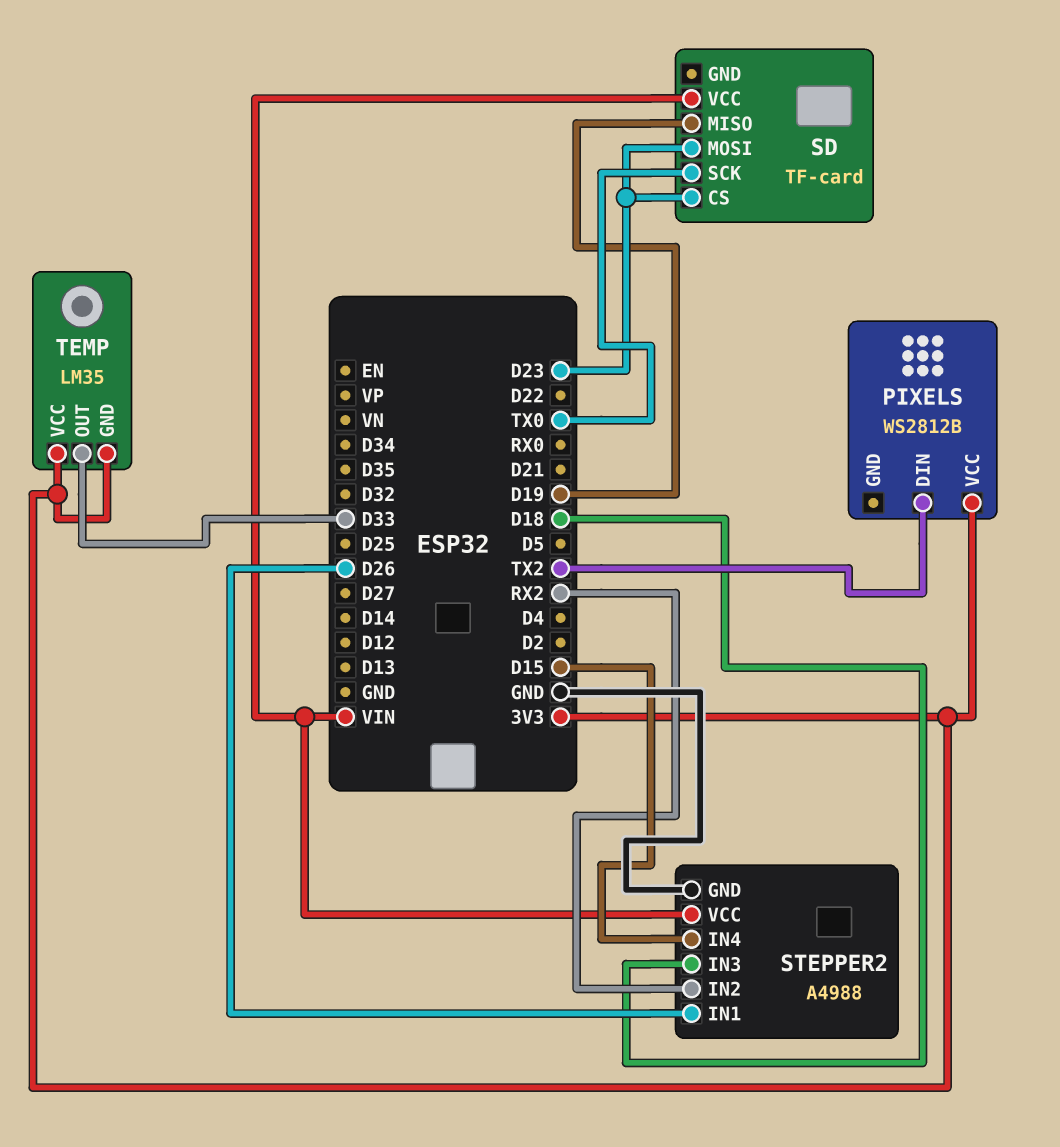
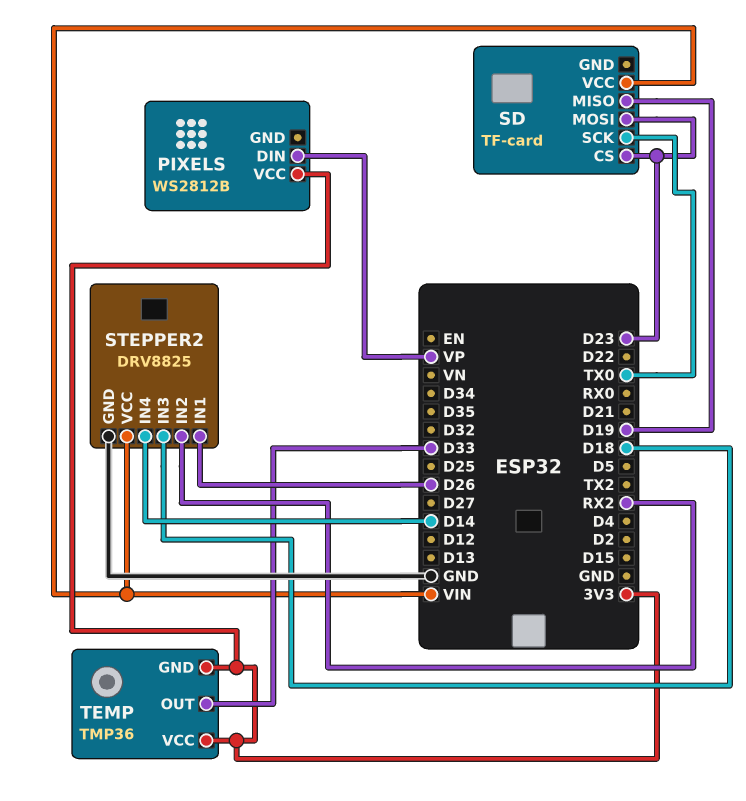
PIXELS pin DIN: TX2 -> VP
STEPPER2: A4988 -> DRV8825
STEPPER2 pin IN4: D15 -> D14
TEMP: LM35 -> TMP36

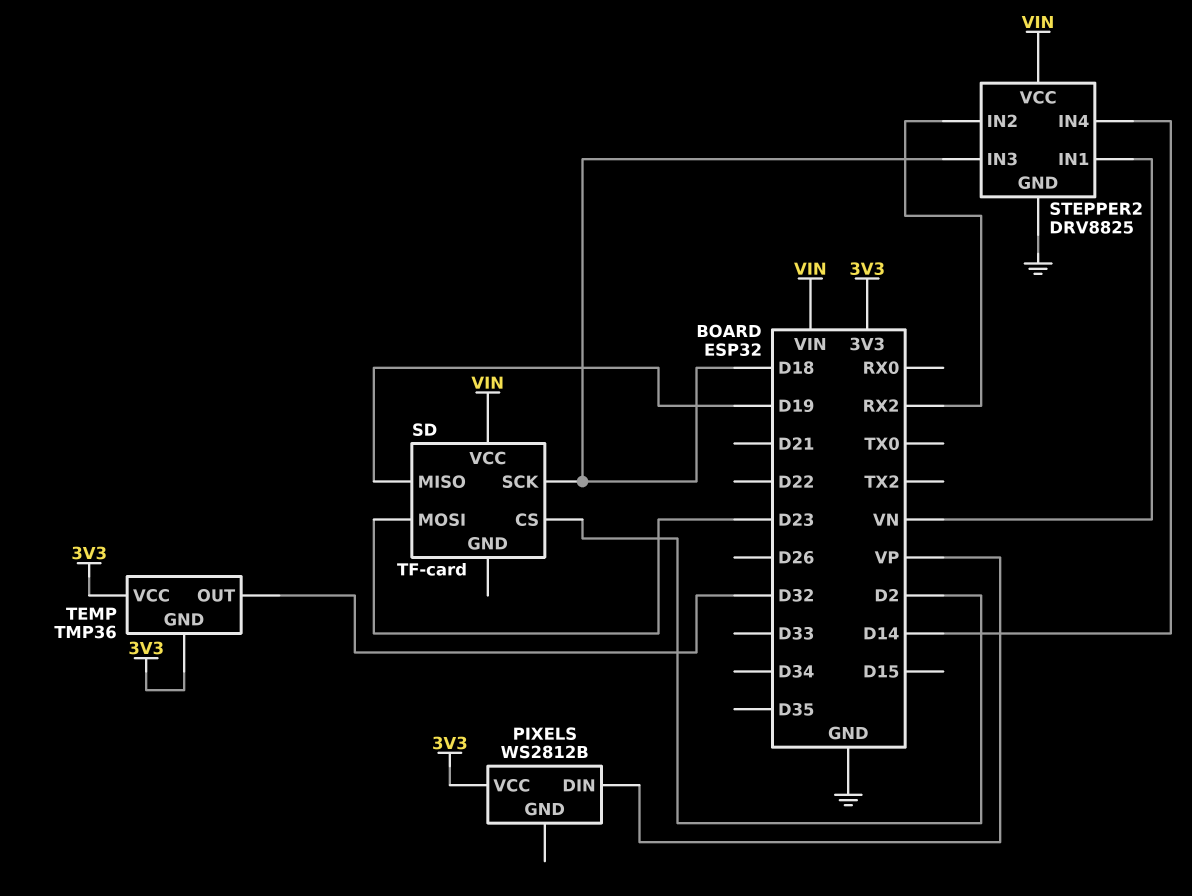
SD pin CS: D23 -> D2
SD pin SCK: TX0 -> D18
STEPPER2 pin IN1: D26 -> VN
TEMP pin OUT: D33 -> D32

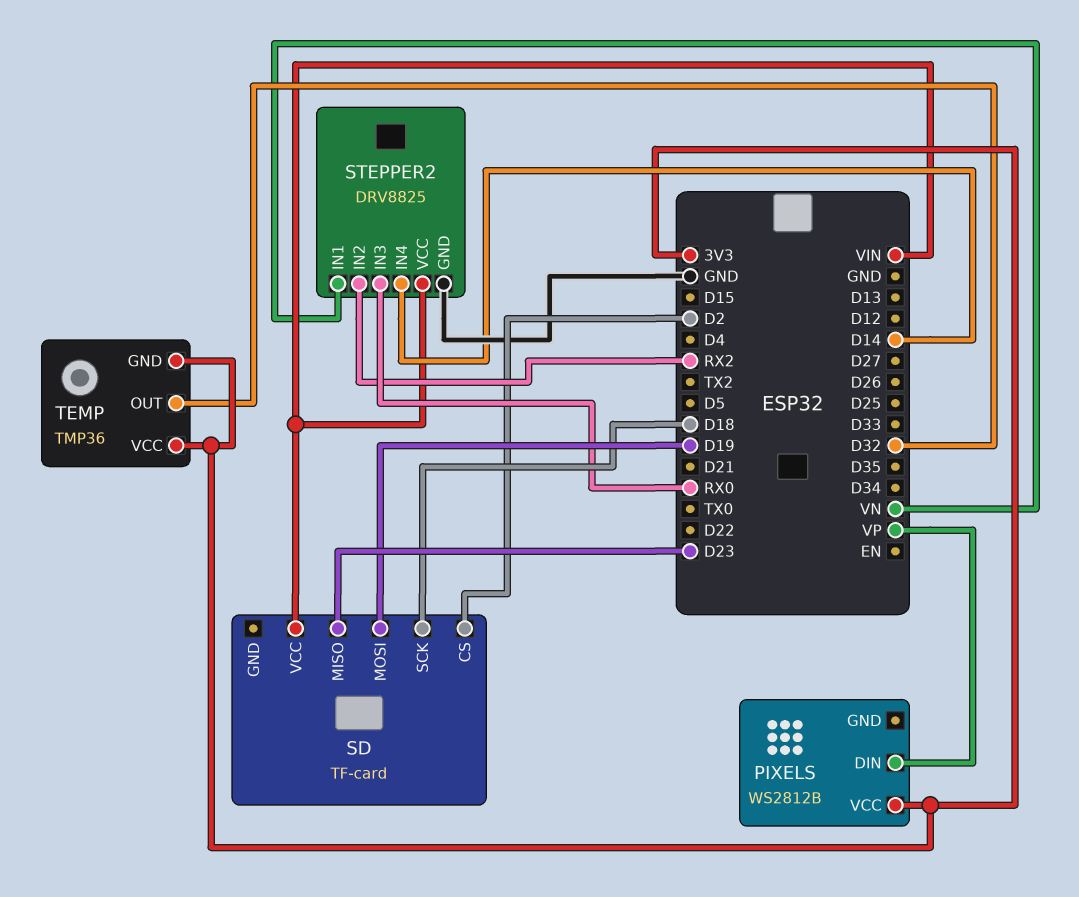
SD pin MISO: D19 -> D23
SD pin MOSI: D23 -> D19
STEPPER2 pin IN3: D18 -> RX0

